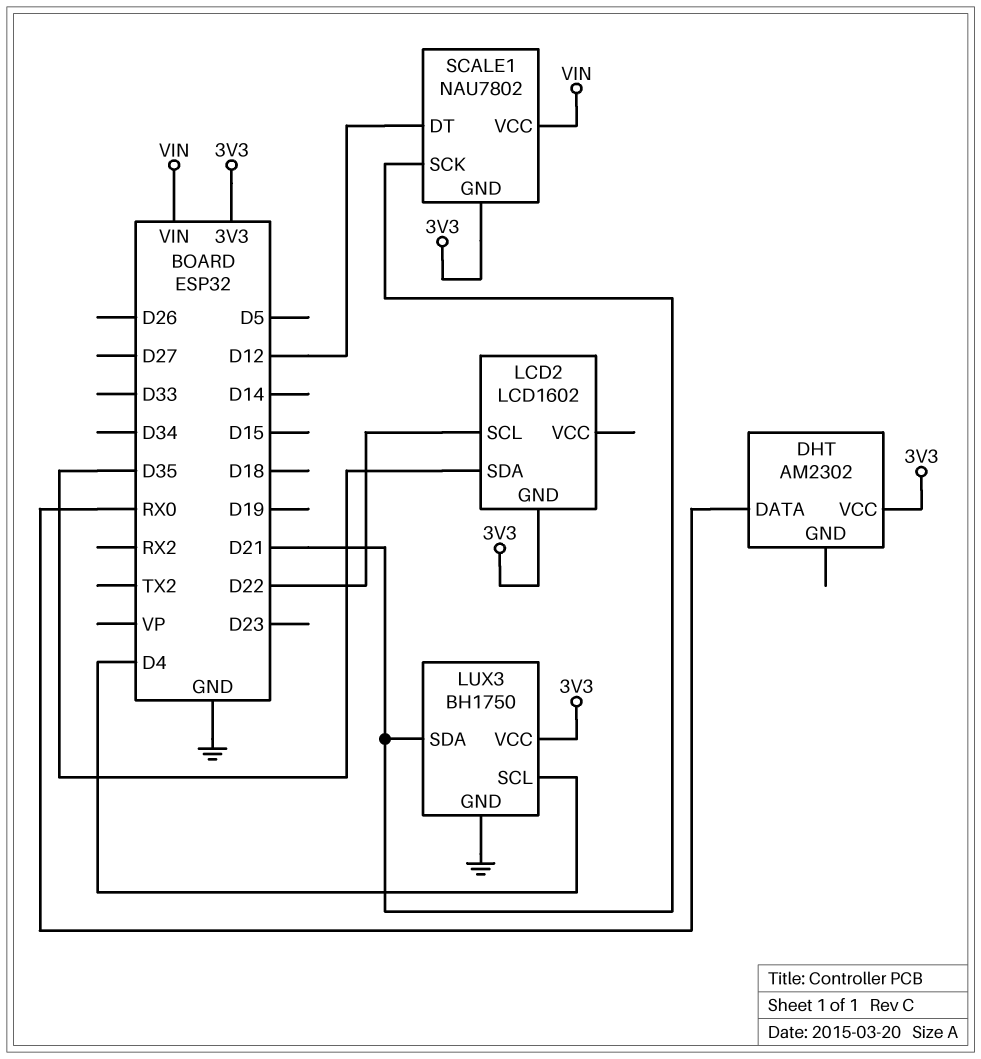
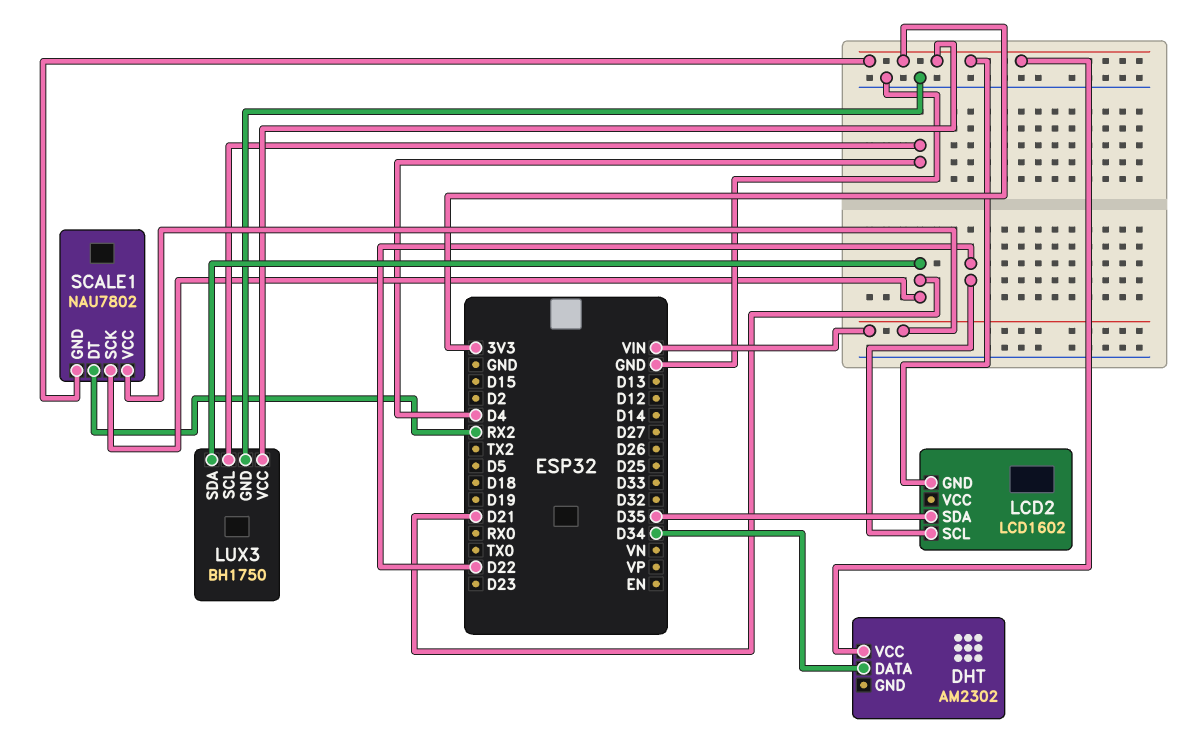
DHT pin DATA: RX0 -> D34
SCALE1 pin DT: D12 -> RX2

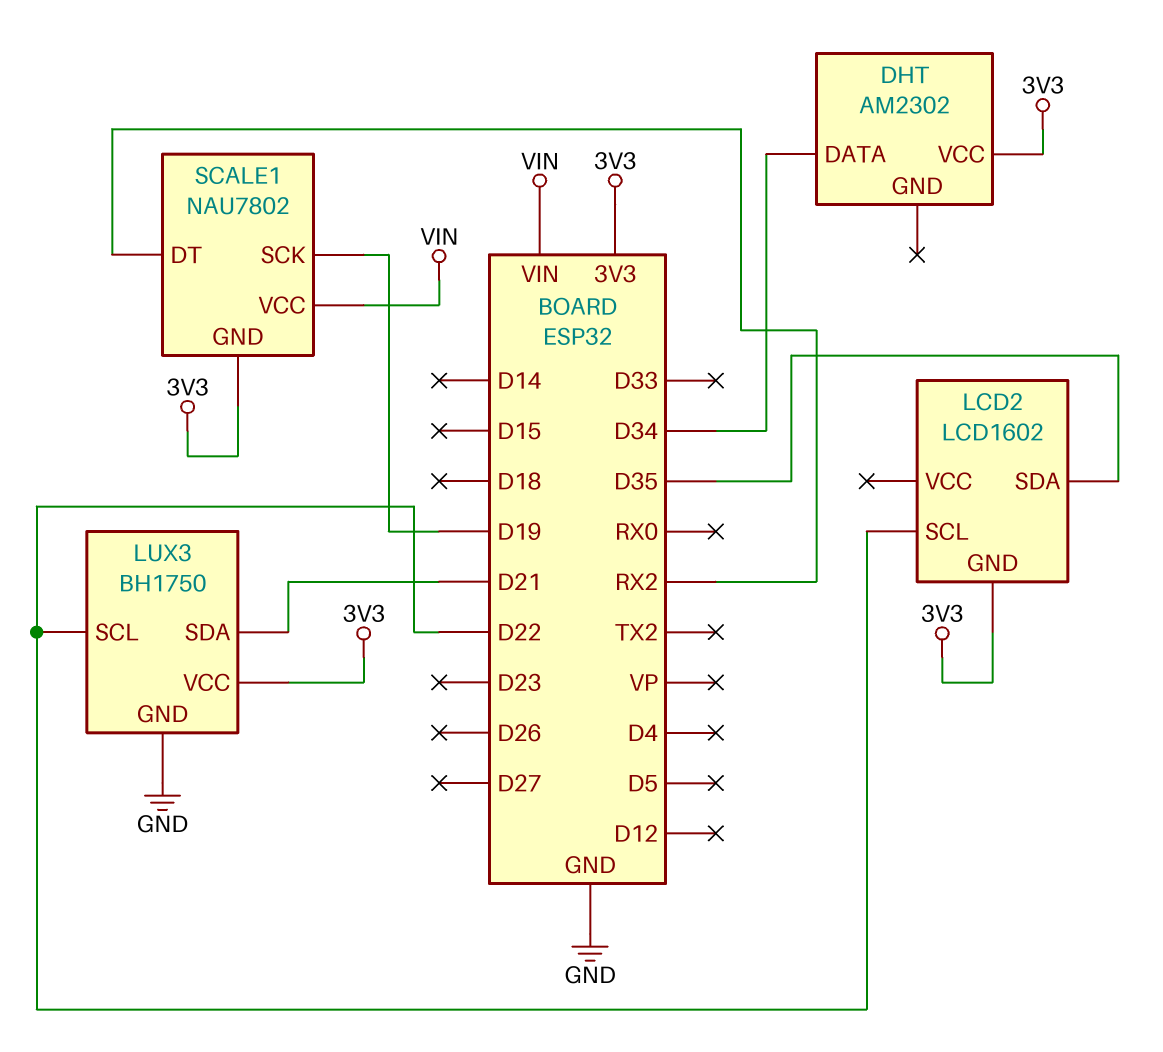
LUX3 pin SCL: D4 -> D22
SCALE1 pin SCK: D21 -> D19

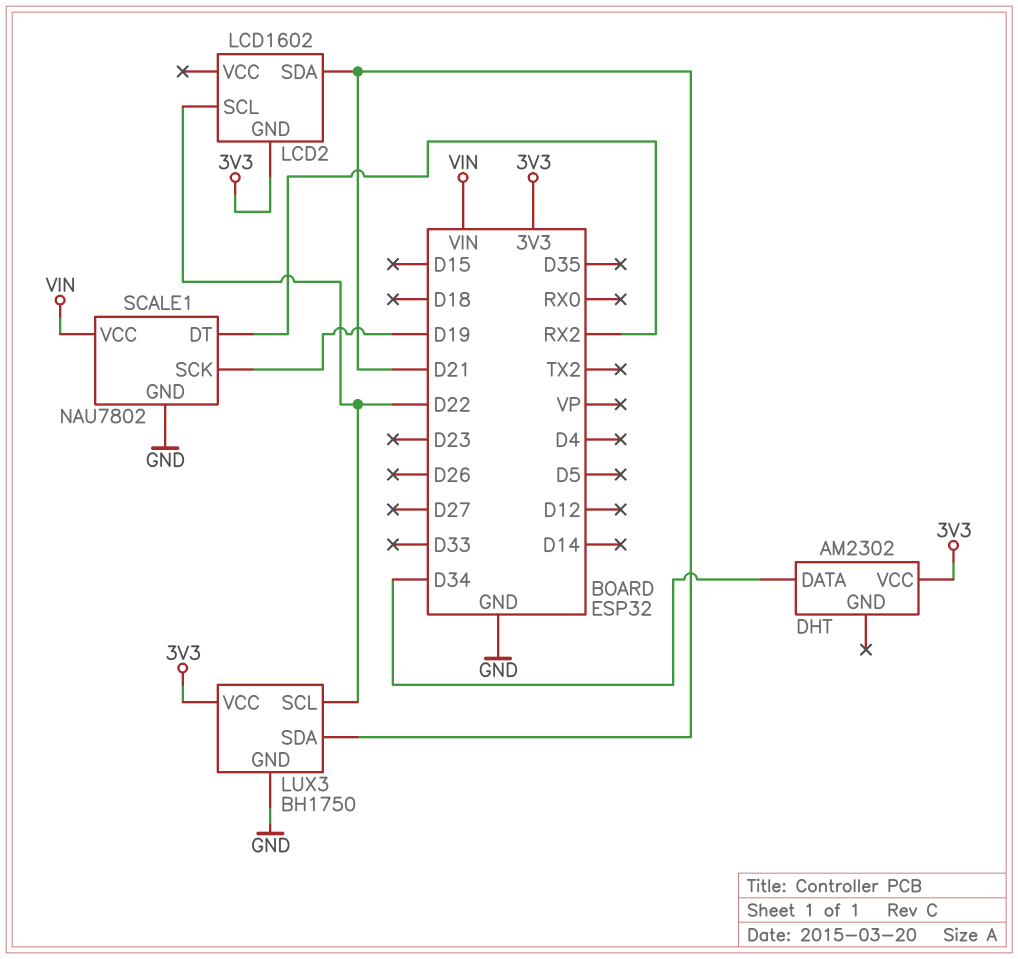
LCD2 pin SDA: D35 -> D21
SCALE1 pin GND: 3V3 -> GND

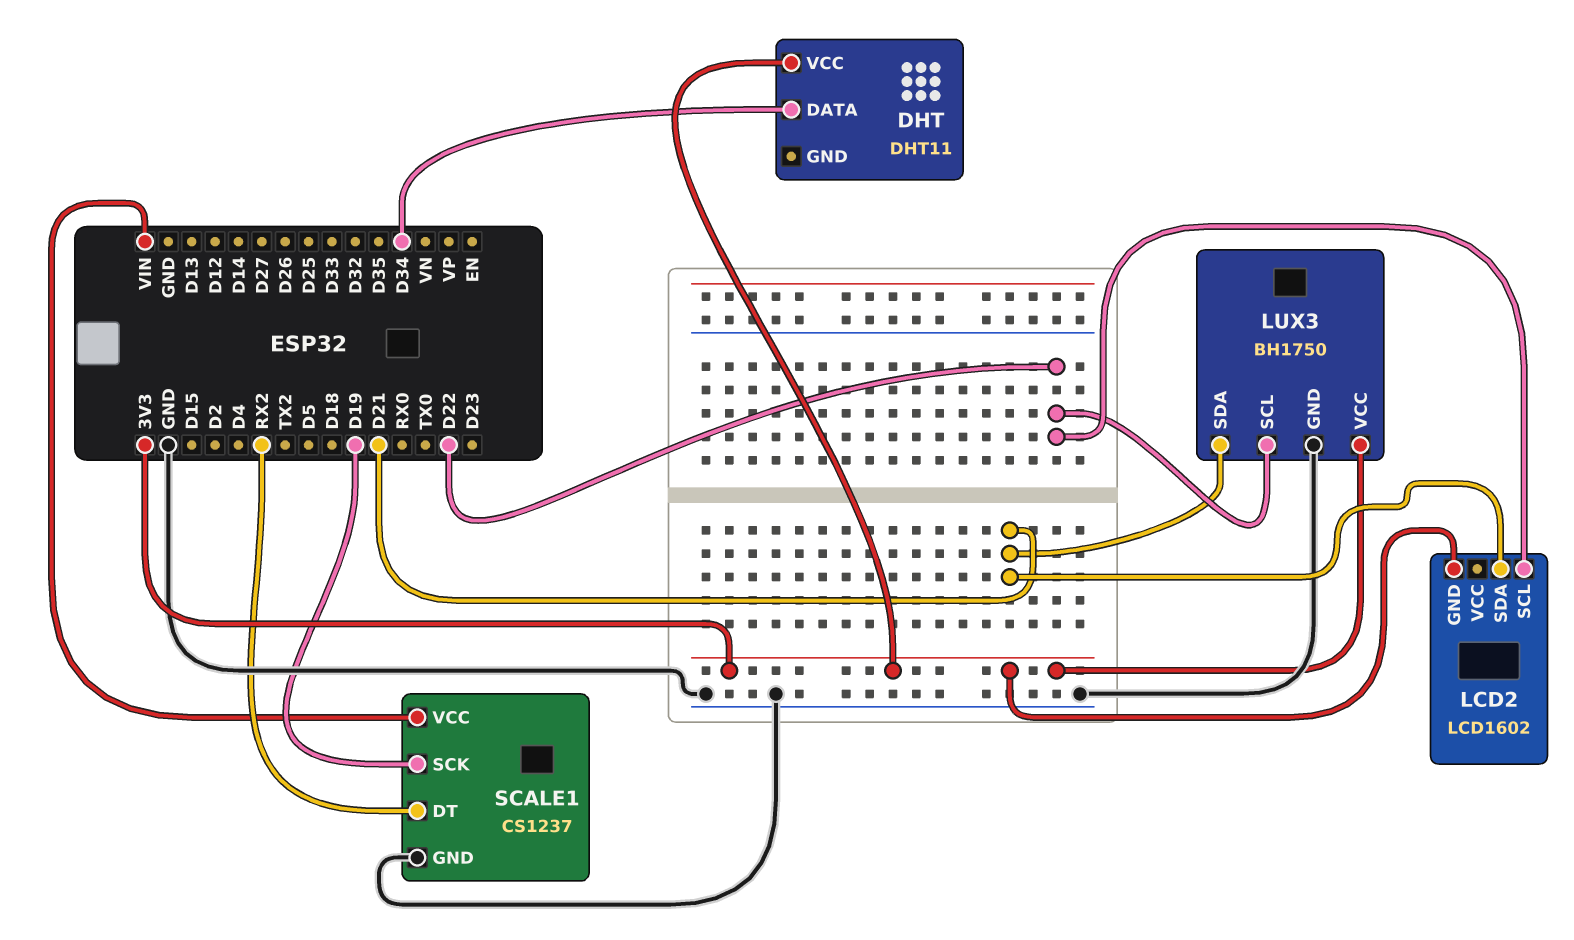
DHT: AM2302 -> DHT11
SCALE1: NAU7802 -> CS1237

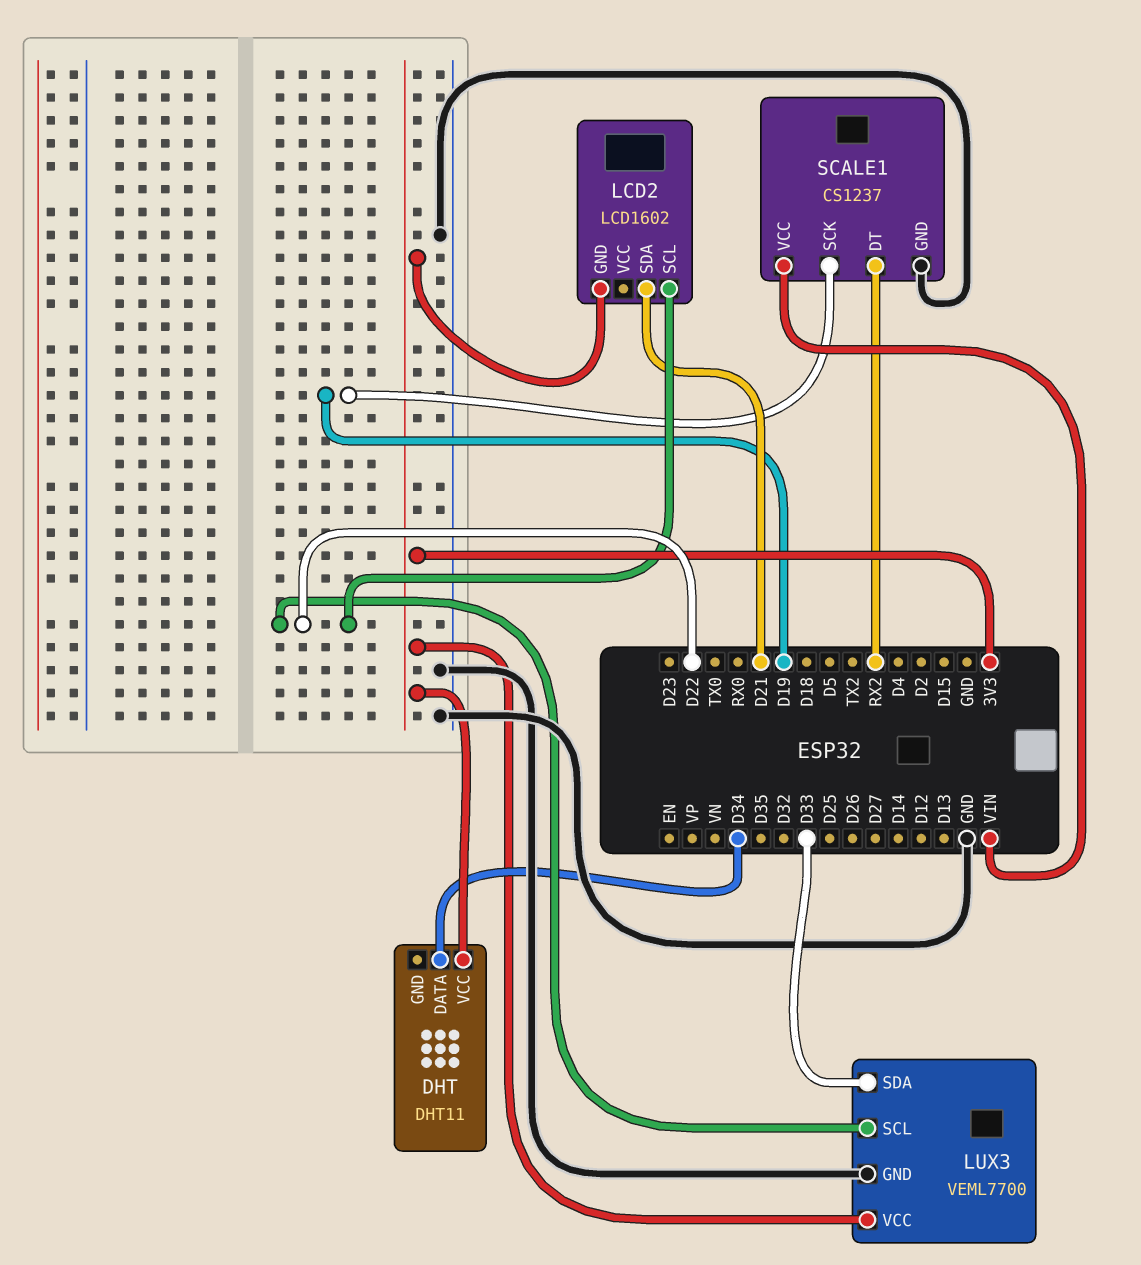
LUX3: BH1750 -> VEML7700
LUX3 pin SDA: D21 -> D33

